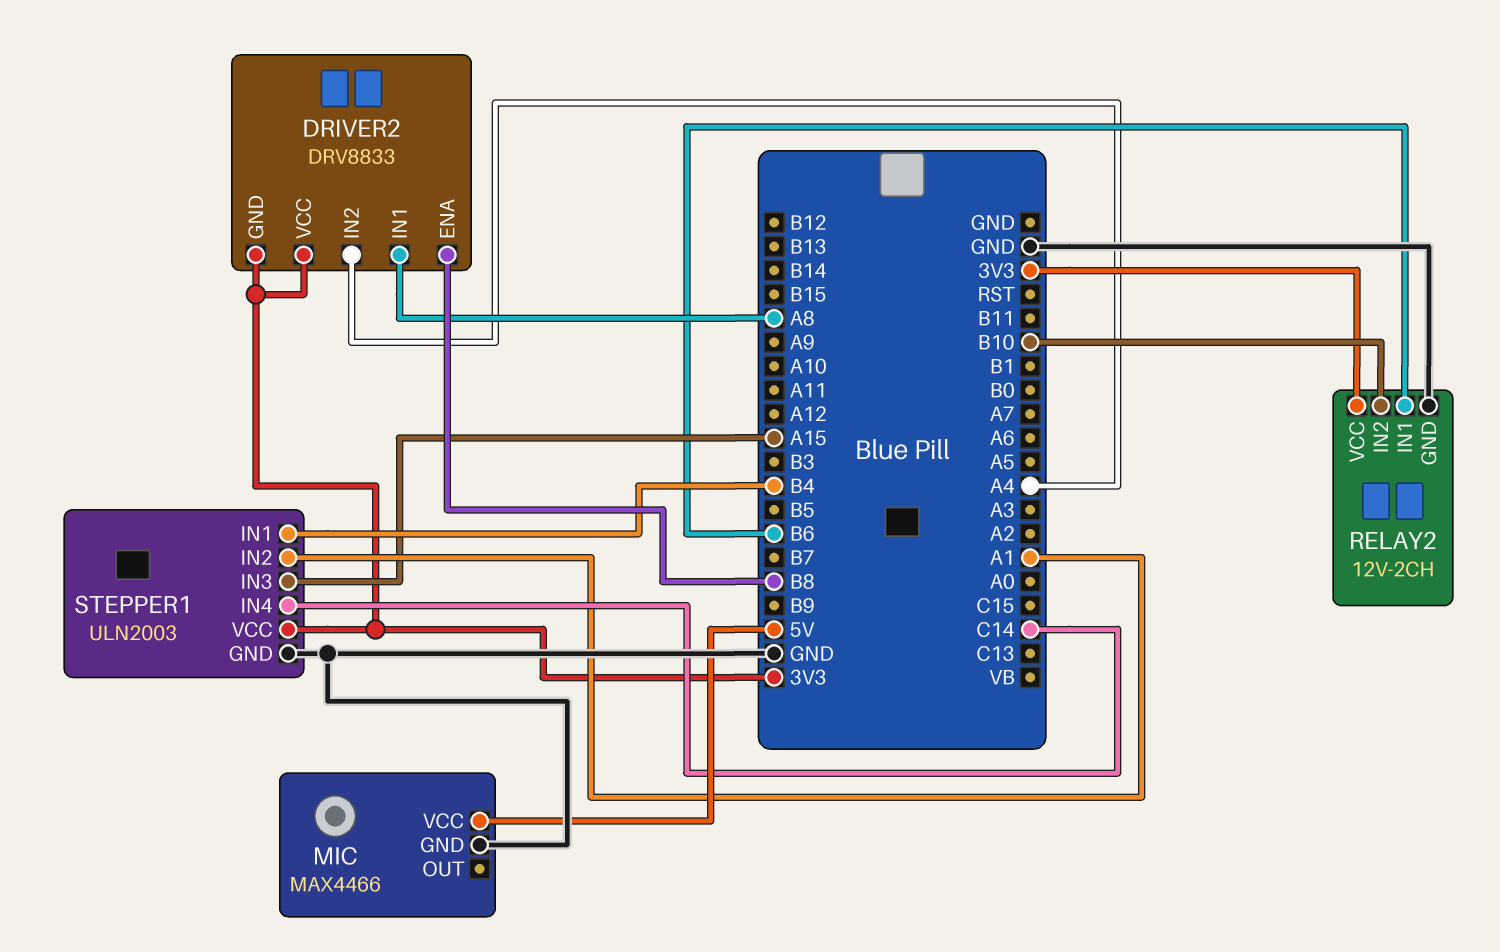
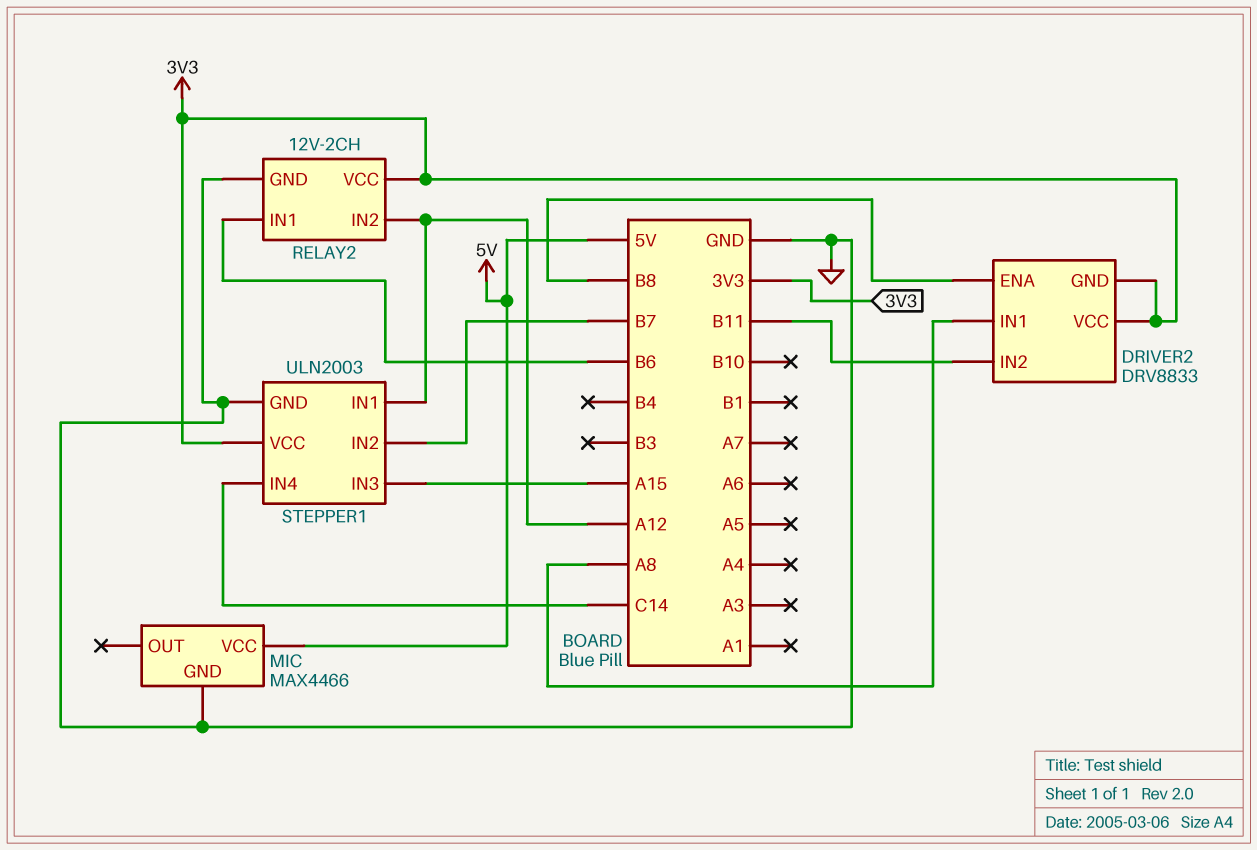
DRIVER2 pin IN2: A4 -> B11
RELAY2 pin IN2: B10 -> A12
STEPPER1 pin IN1: B4 -> A12
STEPPER1 pin IN2: A1 -> B7

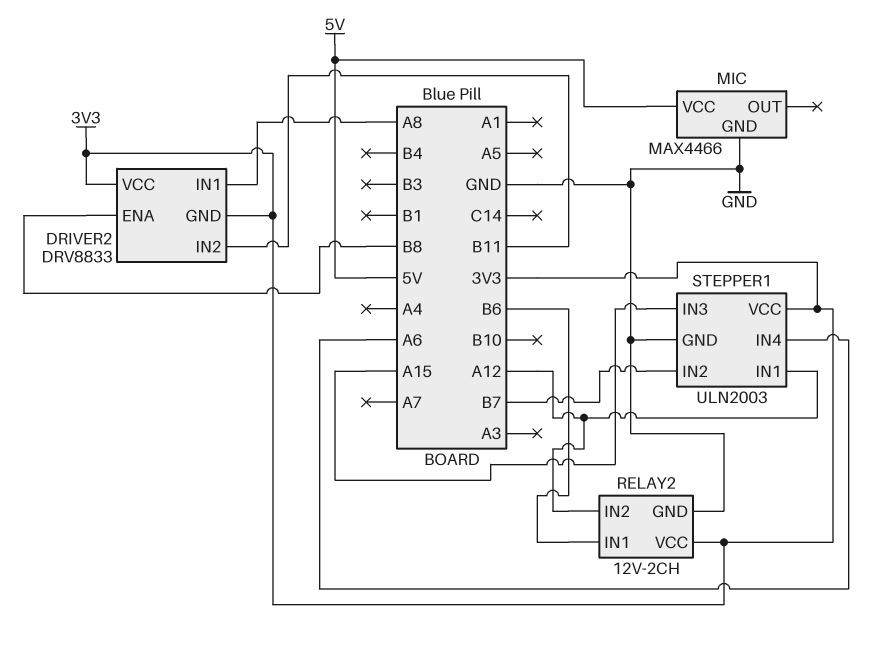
STEPPER1 pin IN4: C14 -> A6

